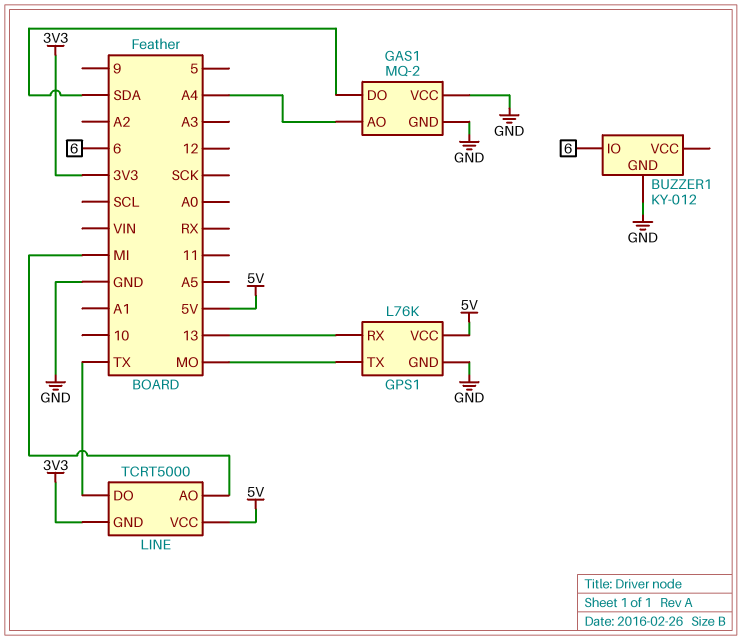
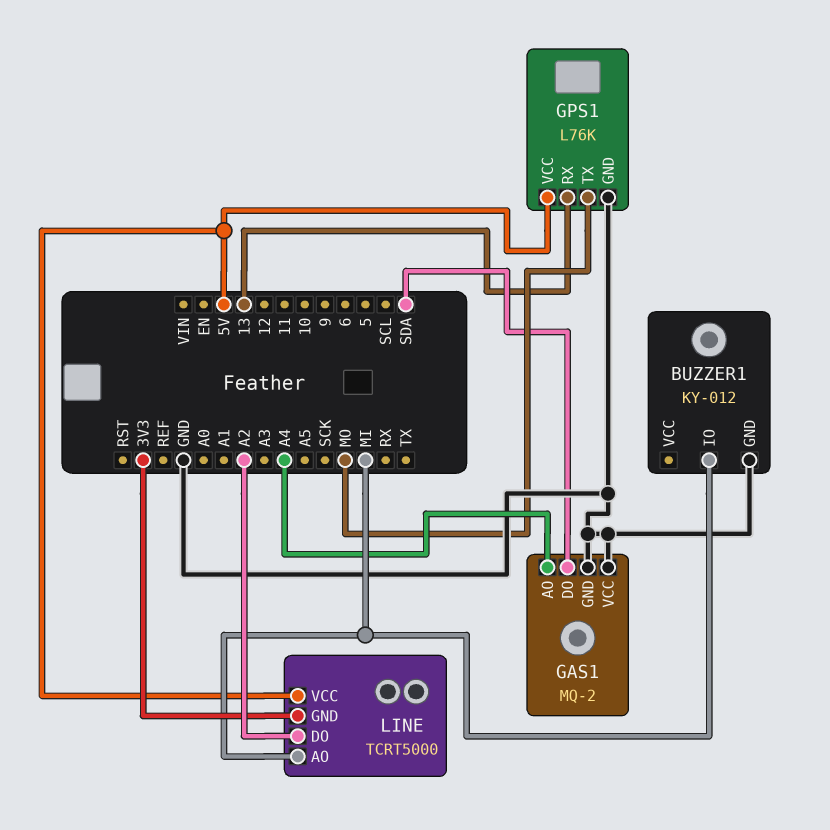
BUZZER1 pin IO: 6 -> MI
LINE pin DO: TX -> A2

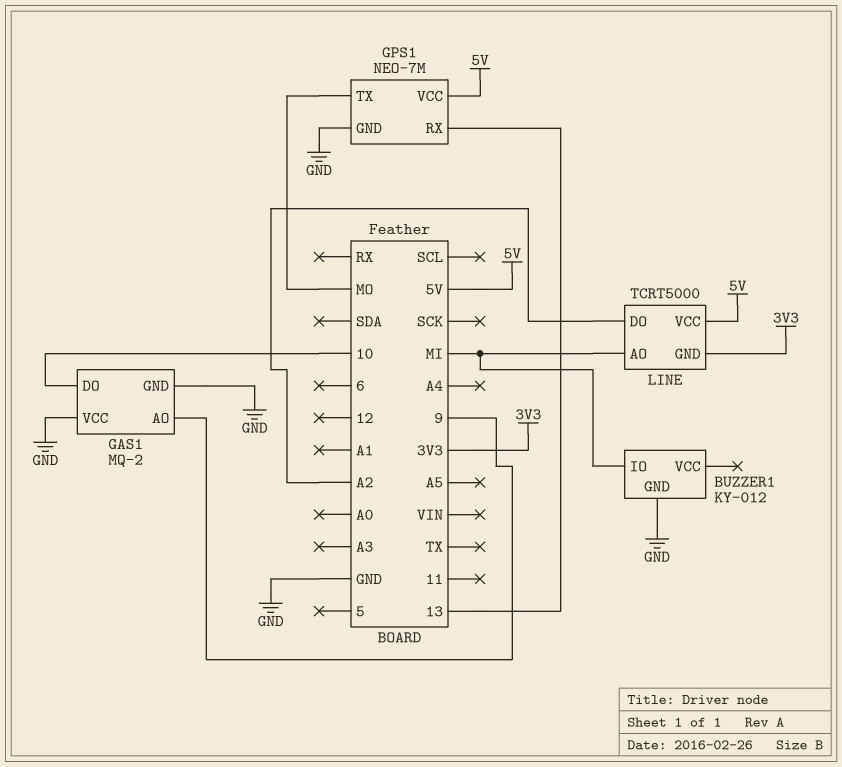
GAS1 pin AO: A4 -> 9
GAS1 pin DO: SDA -> 10
GPS1: L76K -> NEO-7M

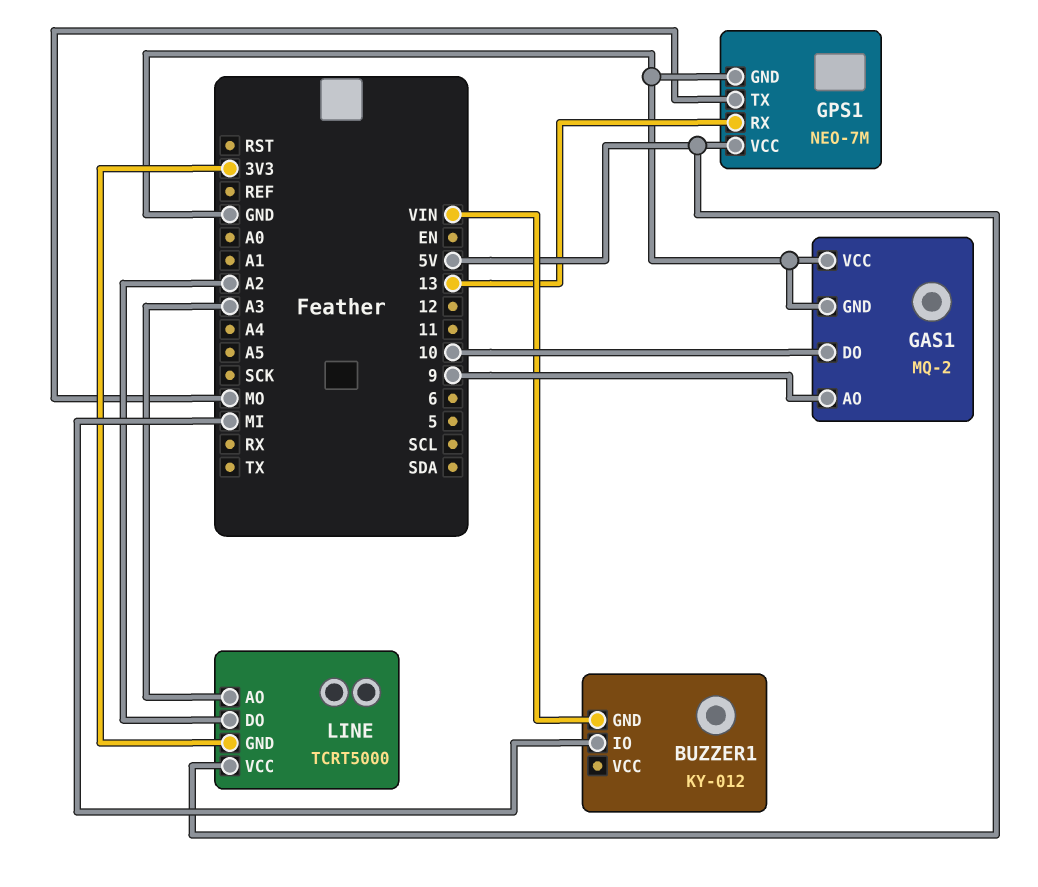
BUZZER1 pin GND: GND -> VIN
LINE pin AO: MI -> A3

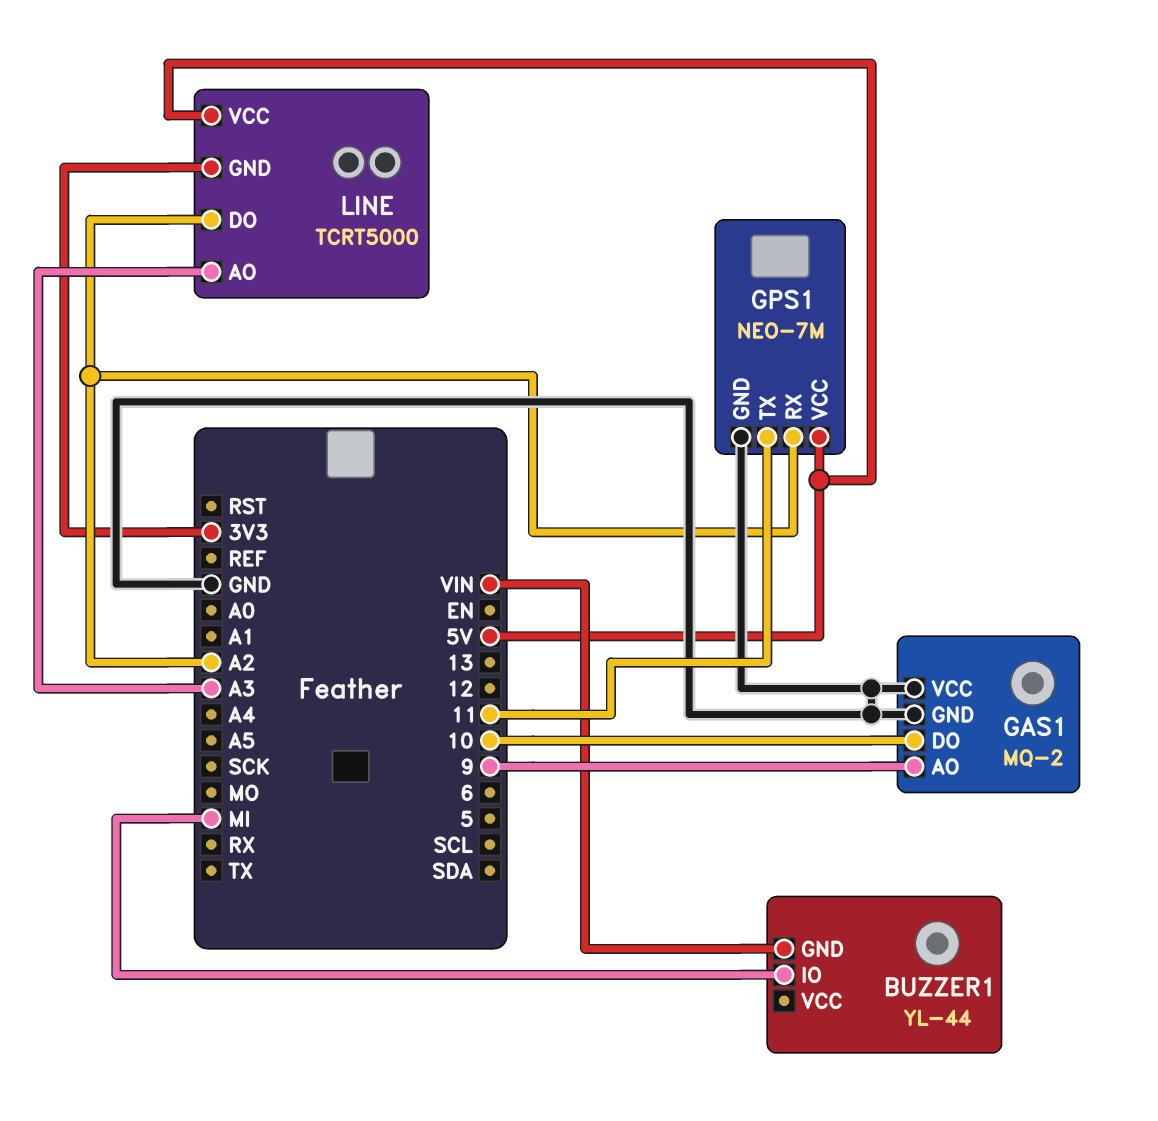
BUZZER1: KY-012 -> YL-44
GPS1 pin RX: 13 -> A2
GPS1 pin TX: MO -> 11

